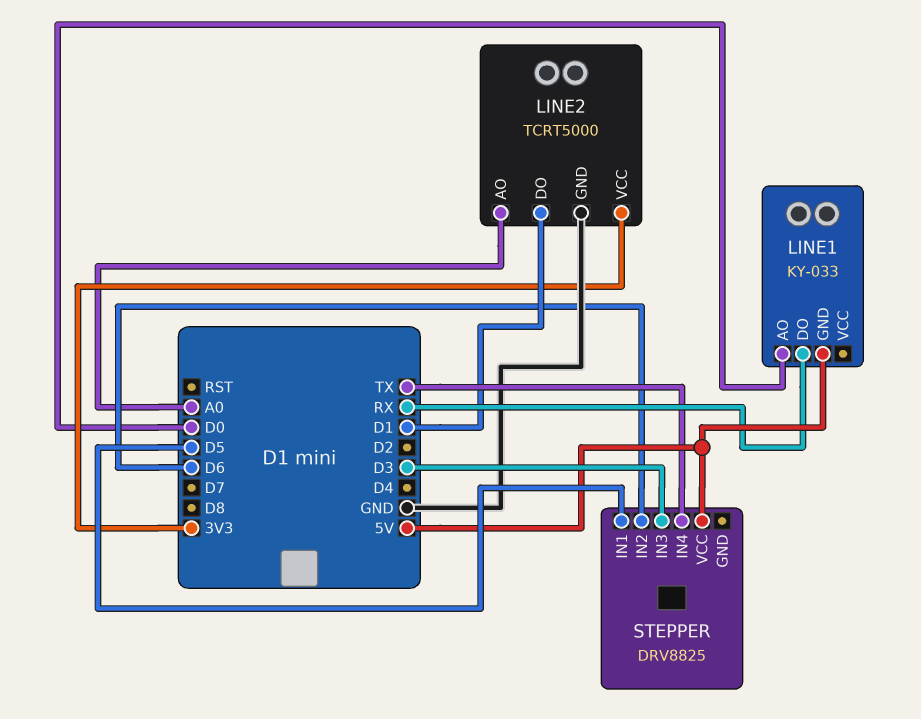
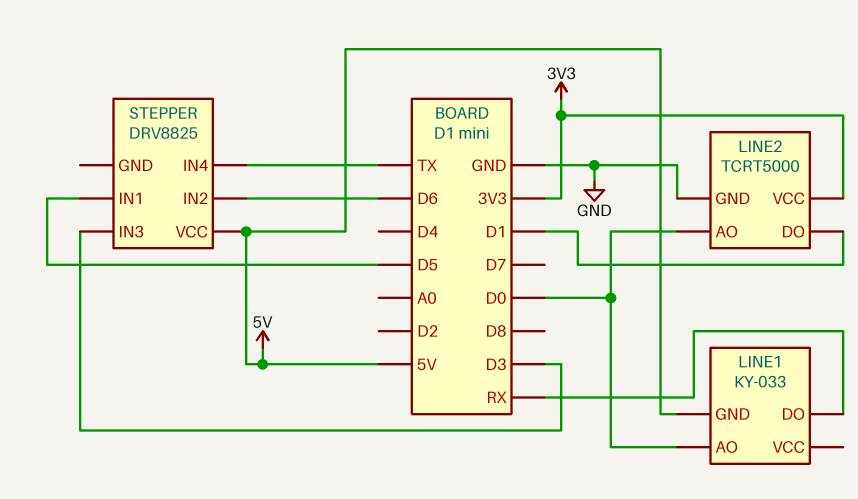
LINE2 pin AO: A0 -> D0

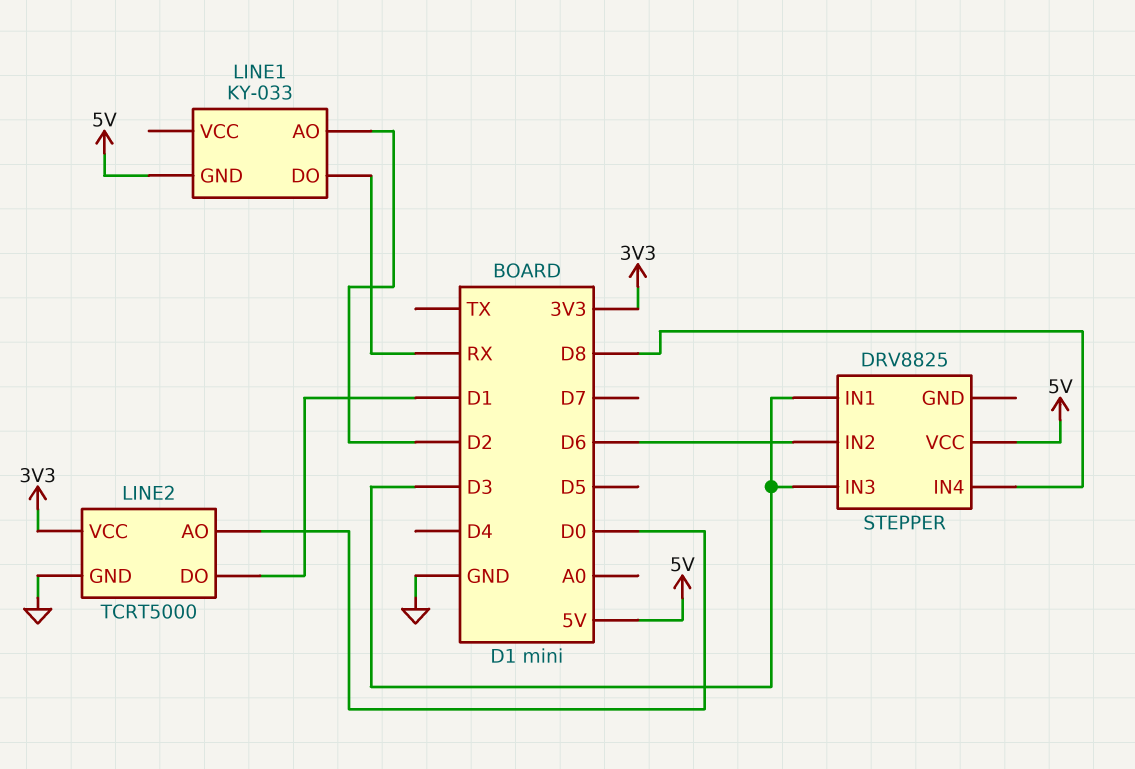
LINE1 pin AO: D0 -> D2
STEPPER pin IN1: D5 -> D3
STEPPER pin IN4: TX -> D8

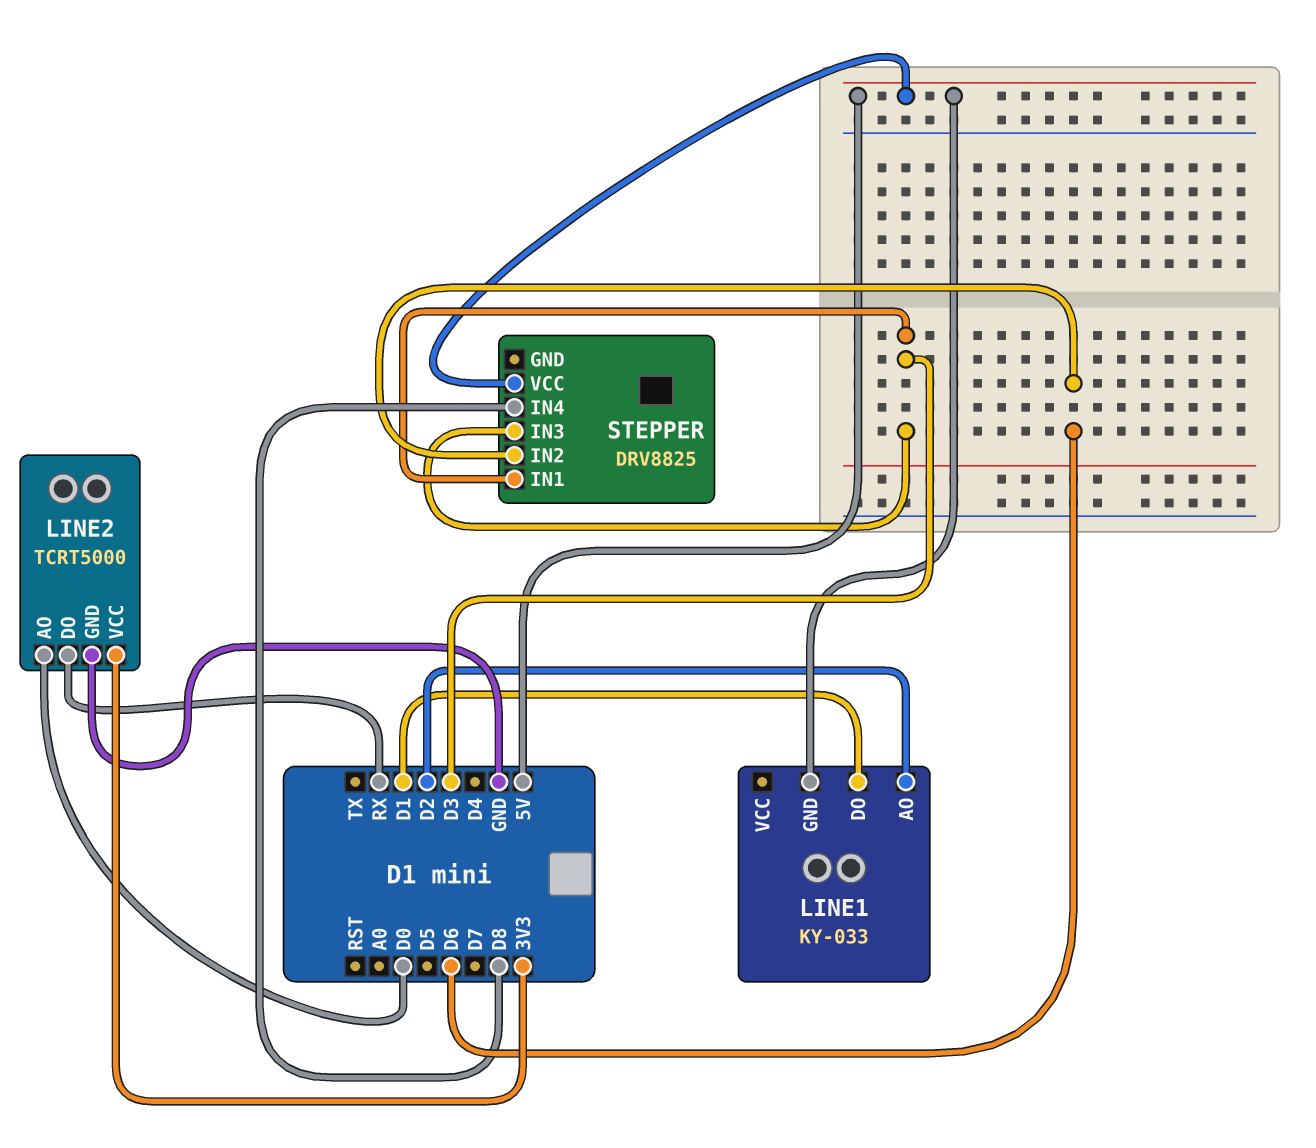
LINE1 pin DO: RX -> D1
LINE2 pin DO: D1 -> RX

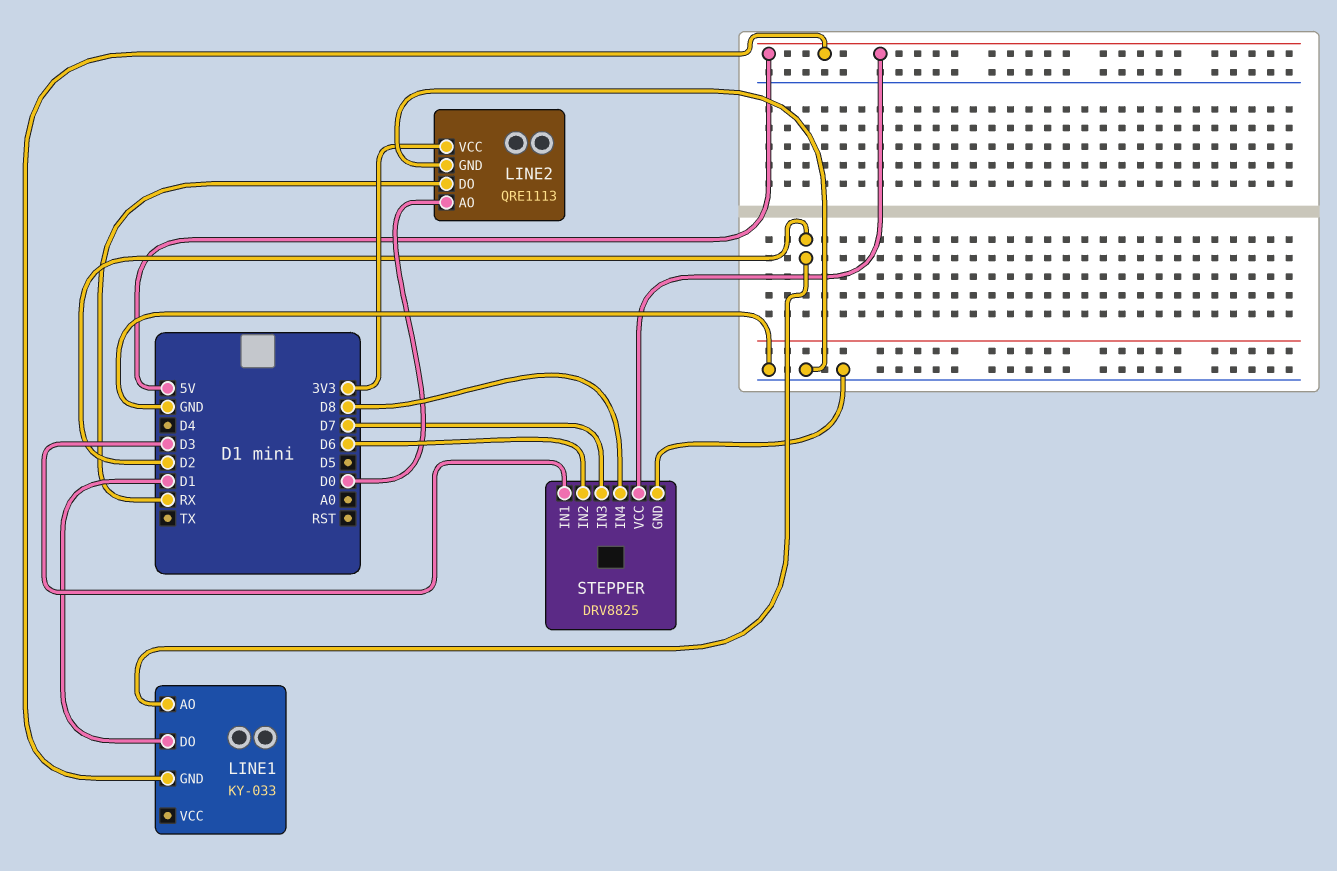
LINE2: TCRT5000 -> QRE1113
STEPPER pin GND: none -> GND
STEPPER pin IN3: D3 -> D7

